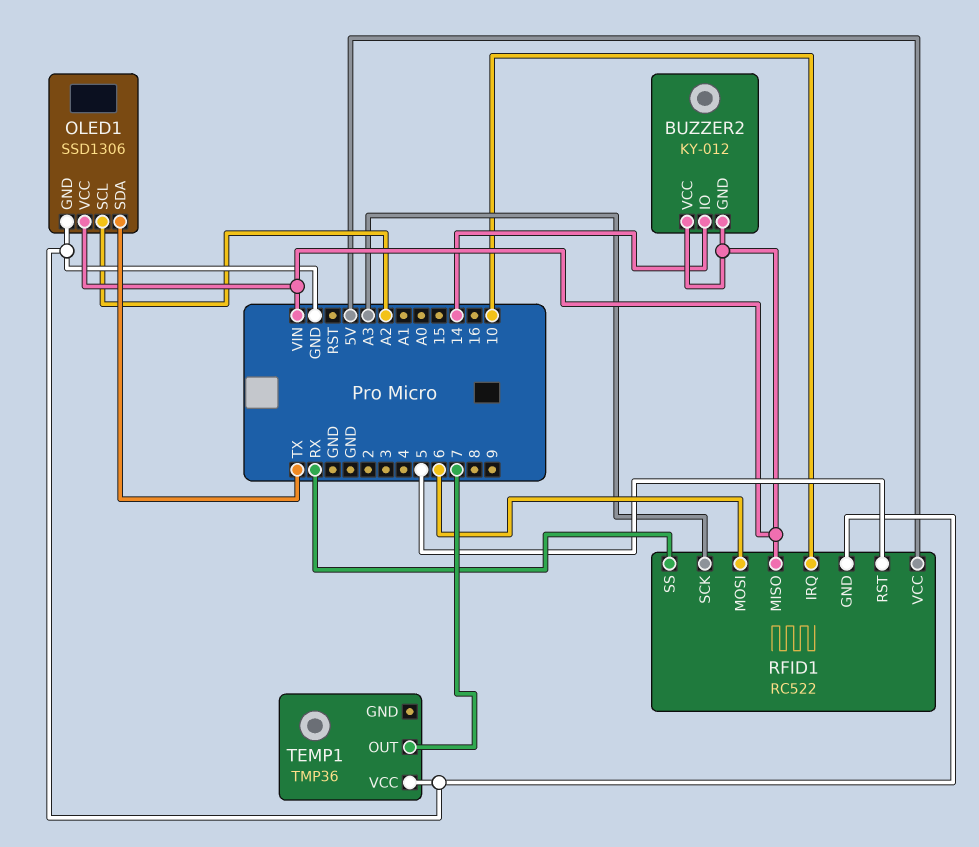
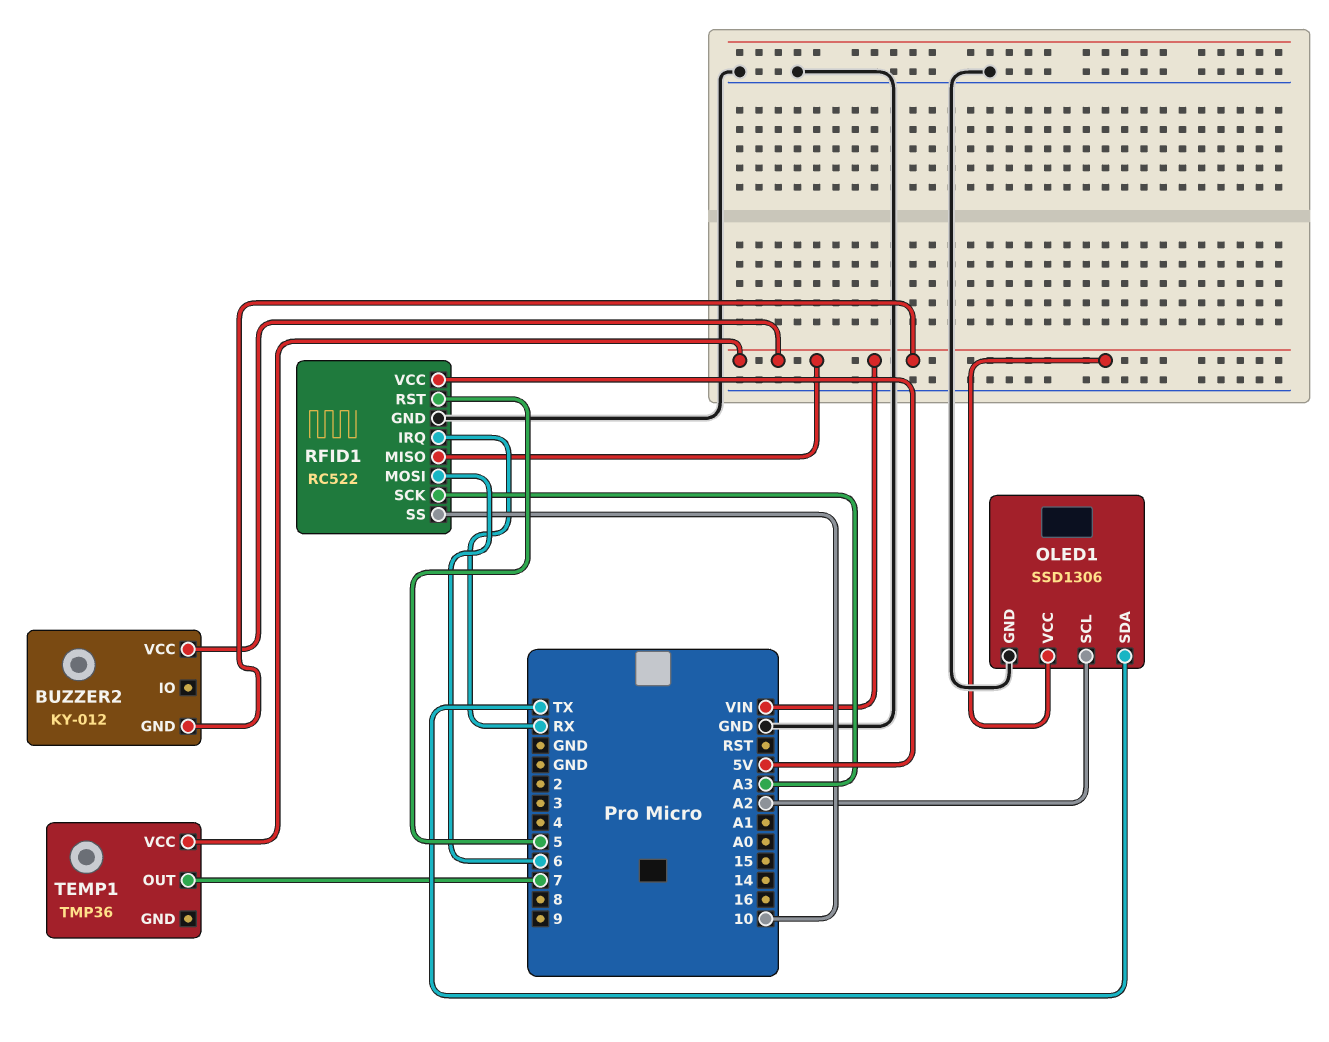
BUZZER2 pin IO: 14 -> none
RFID1 pin IRQ: 10 -> RX
RFID1 pin SS: RX -> 10
TEMP1 pin VCC: GND -> VIN

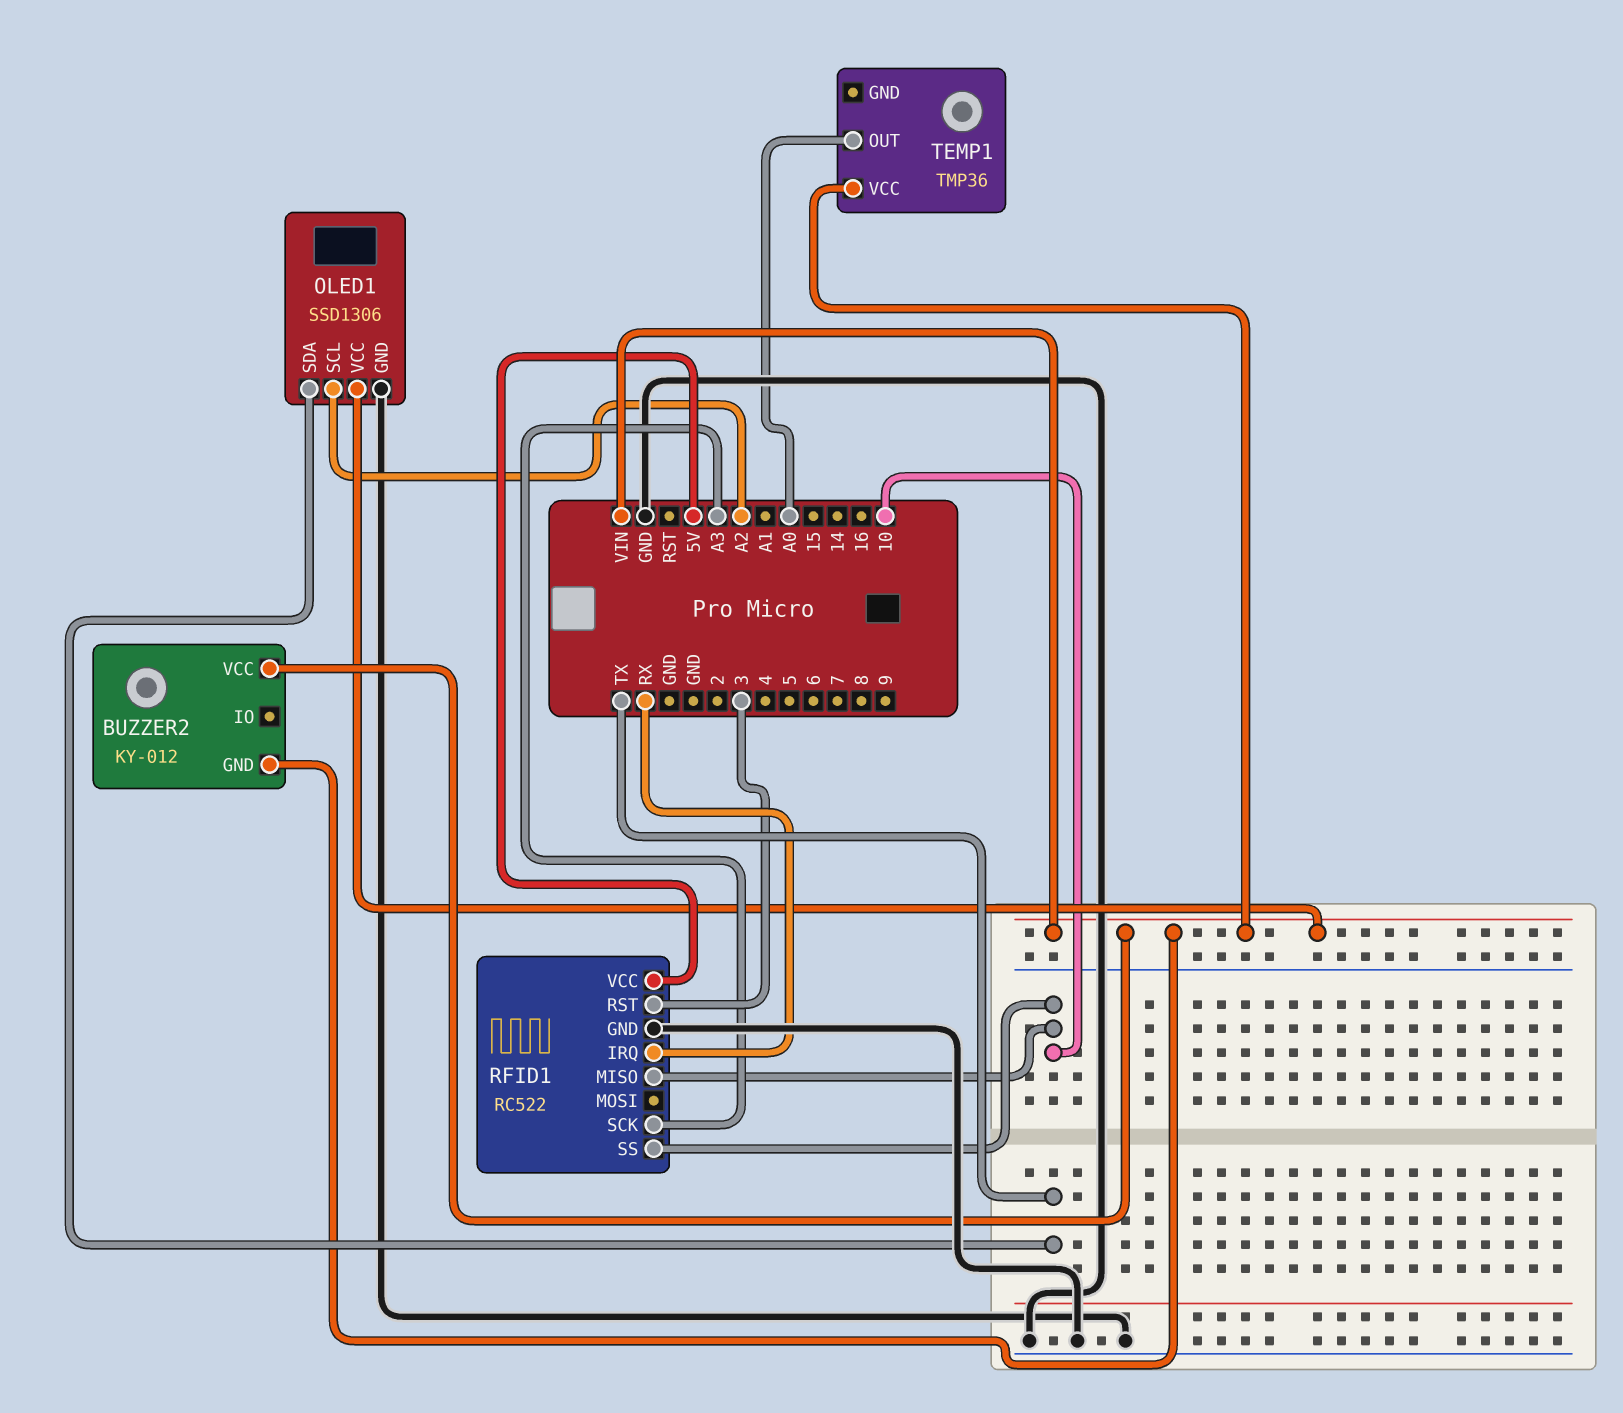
RFID1 pin MISO: VIN -> 10
RFID1 pin MOSI: 6 -> none
RFID1 pin RST: 5 -> 3
TEMP1 pin OUT: 7 -> A0

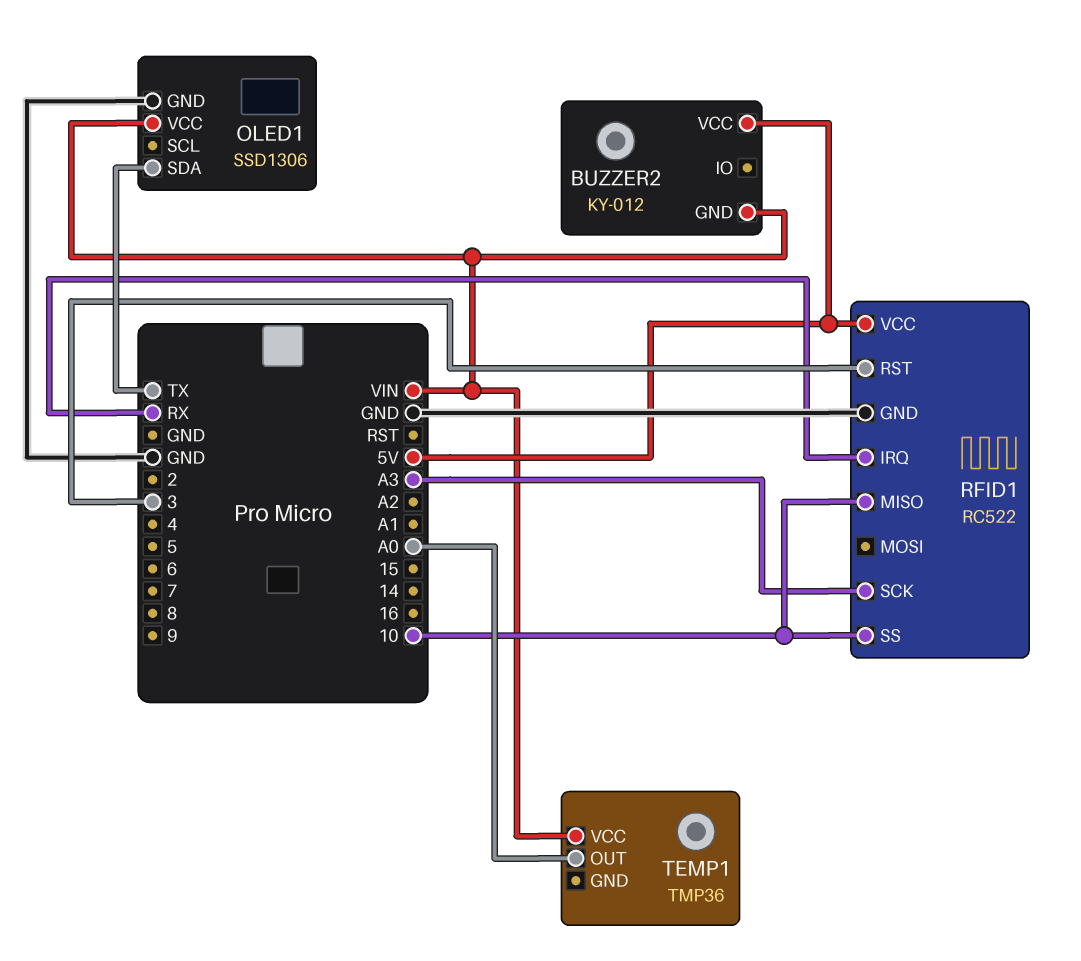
BUZZER2 pin VCC: VIN -> 5V
OLED1 pin SCL: A2 -> none

